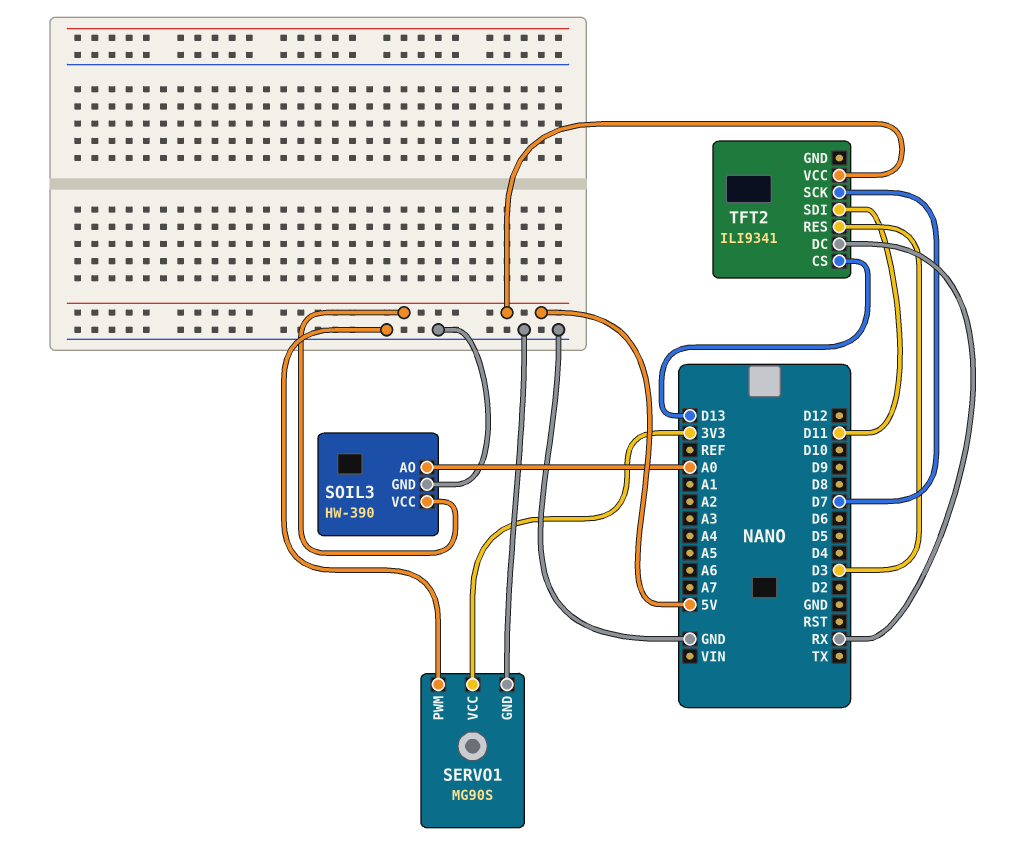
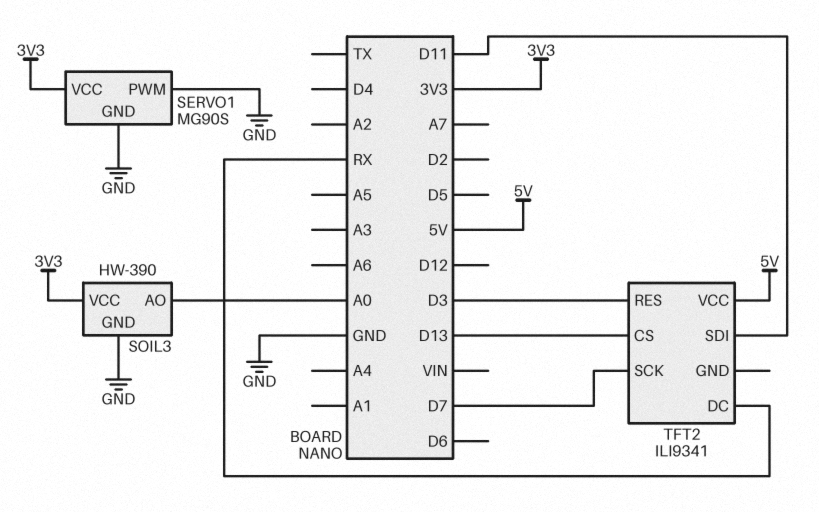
SOIL3 pin VCC: 5V -> 3V3

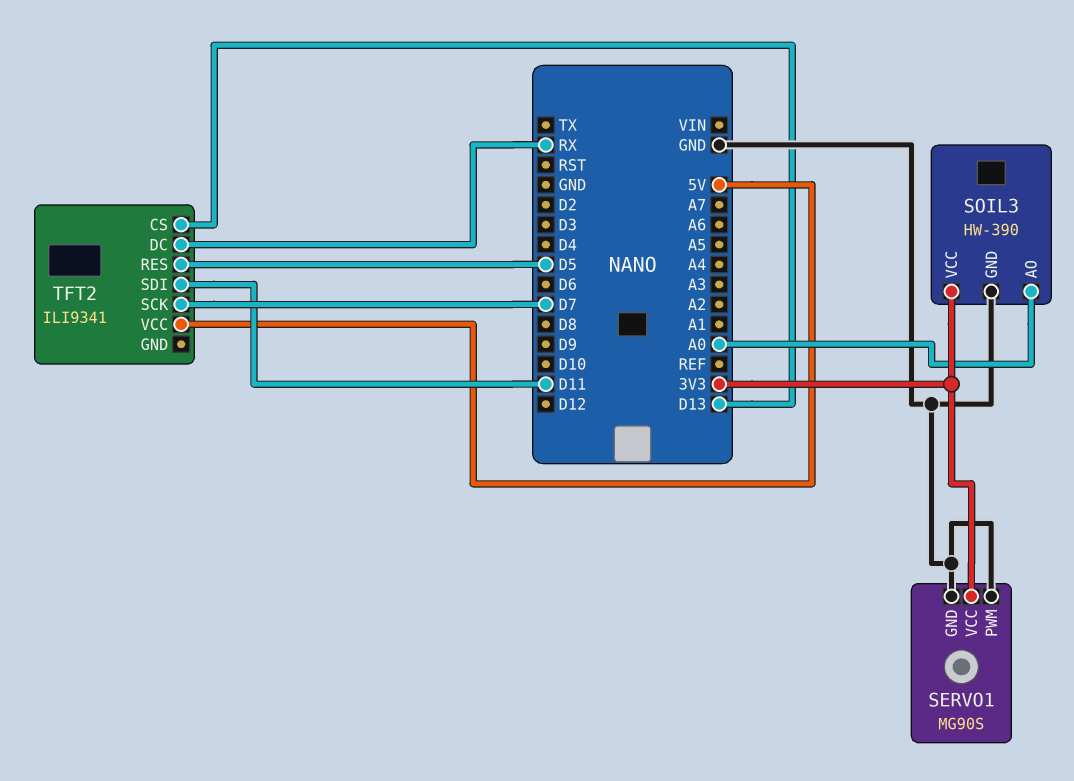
TFT2 pin RES: D3 -> D5

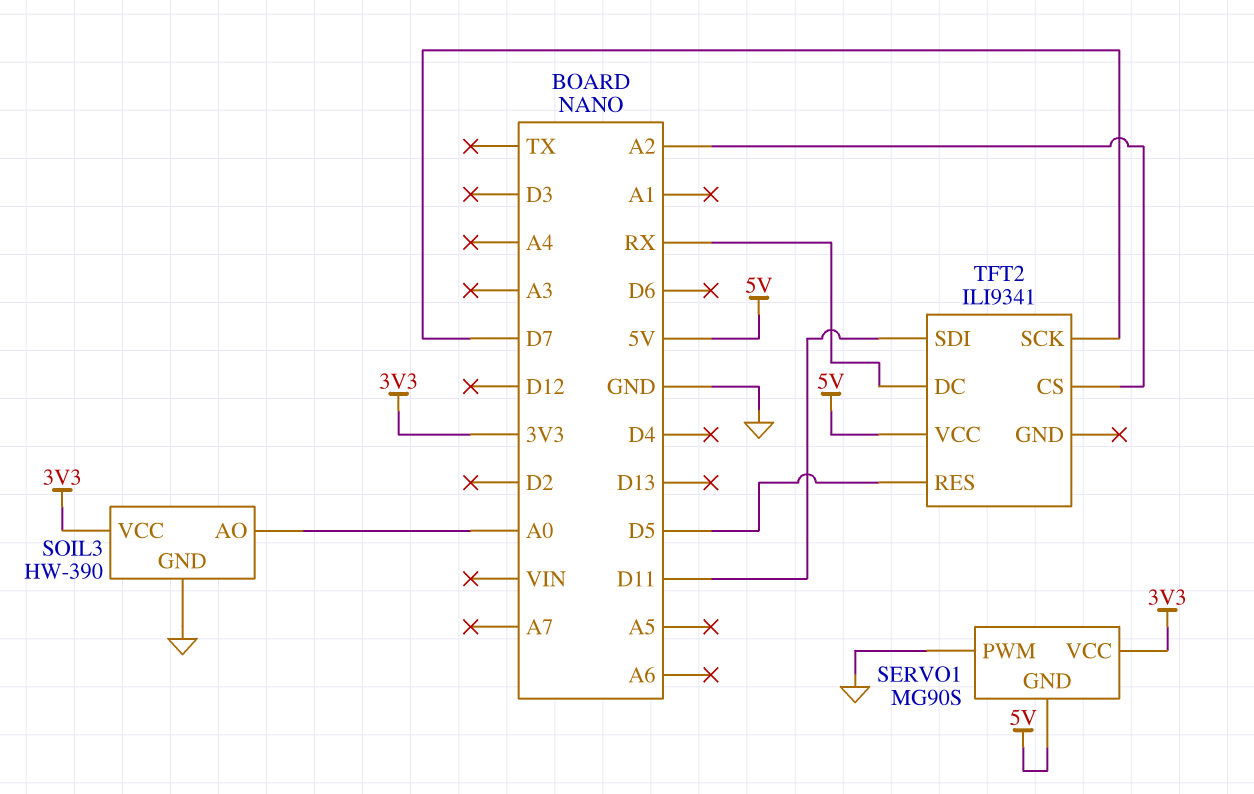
SERVO1 pin GND: GND -> 5V
TFT2 pin CS: D13 -> A2

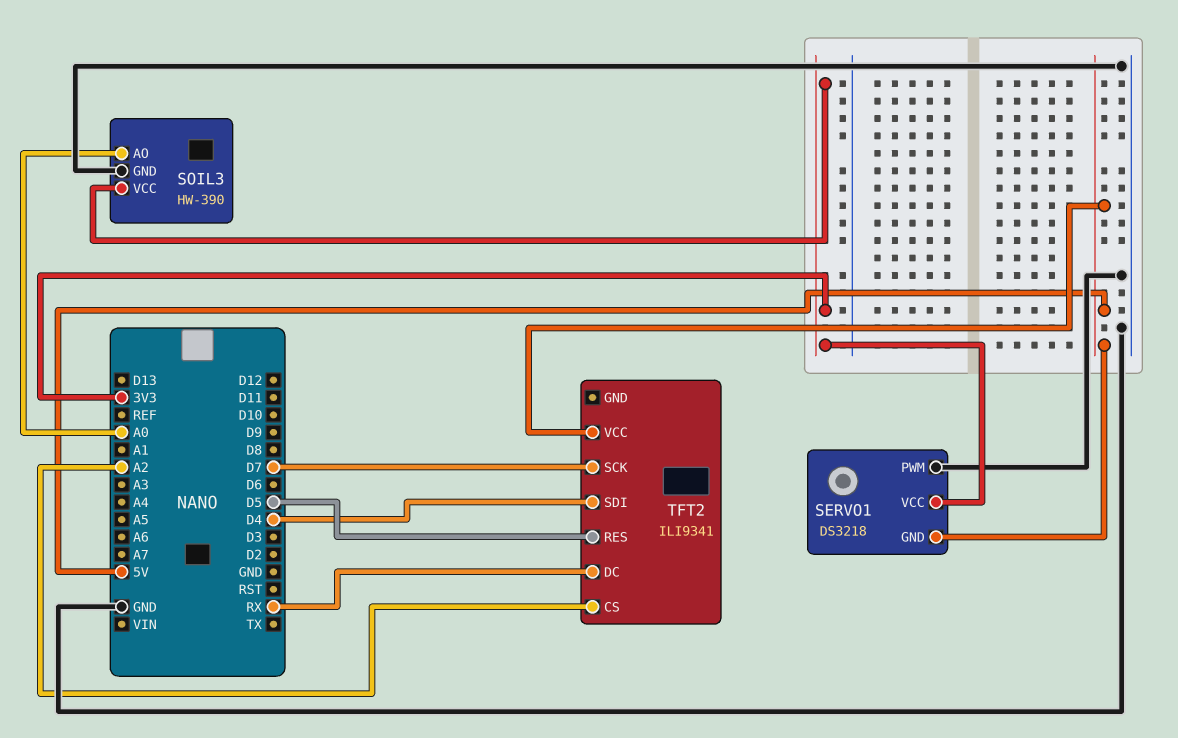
SERVO1: MG90S -> DS3218
TFT2 pin SDI: D11 -> D4

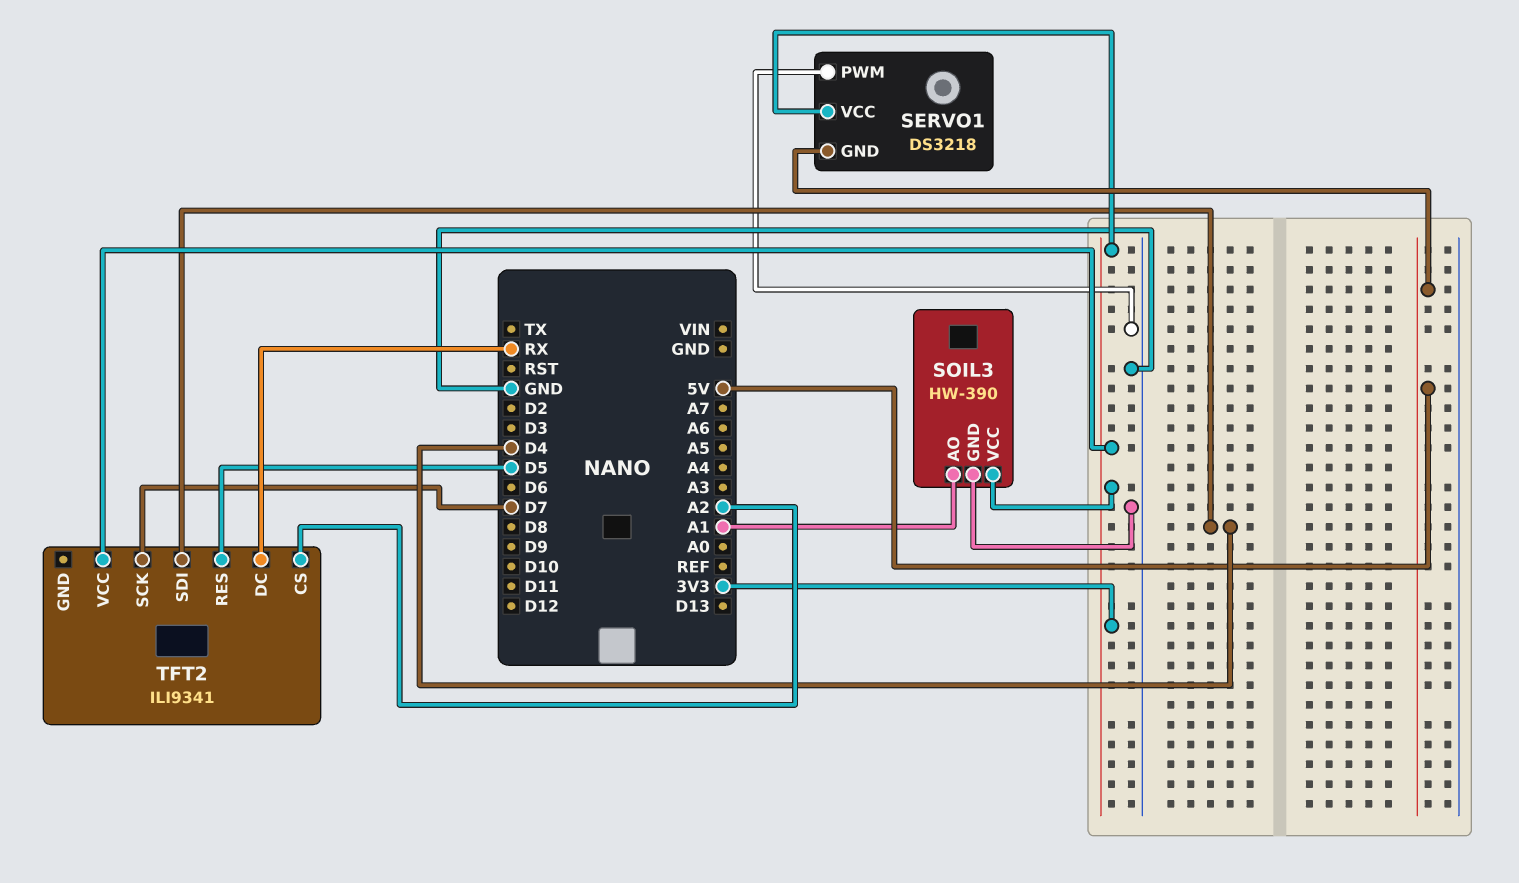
SOIL3 pin AO: A0 -> A1
TFT2 pin VCC: 5V -> 3V3

